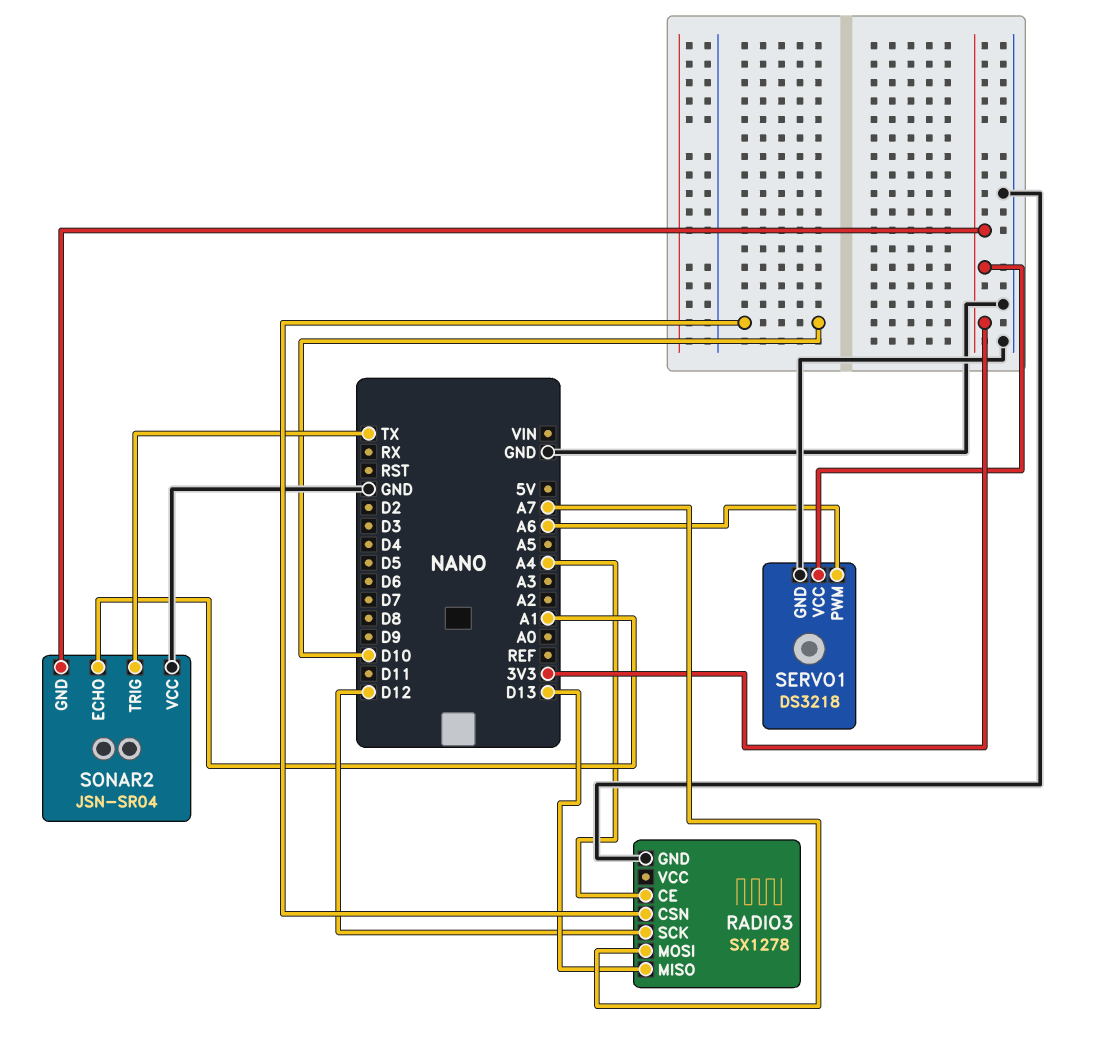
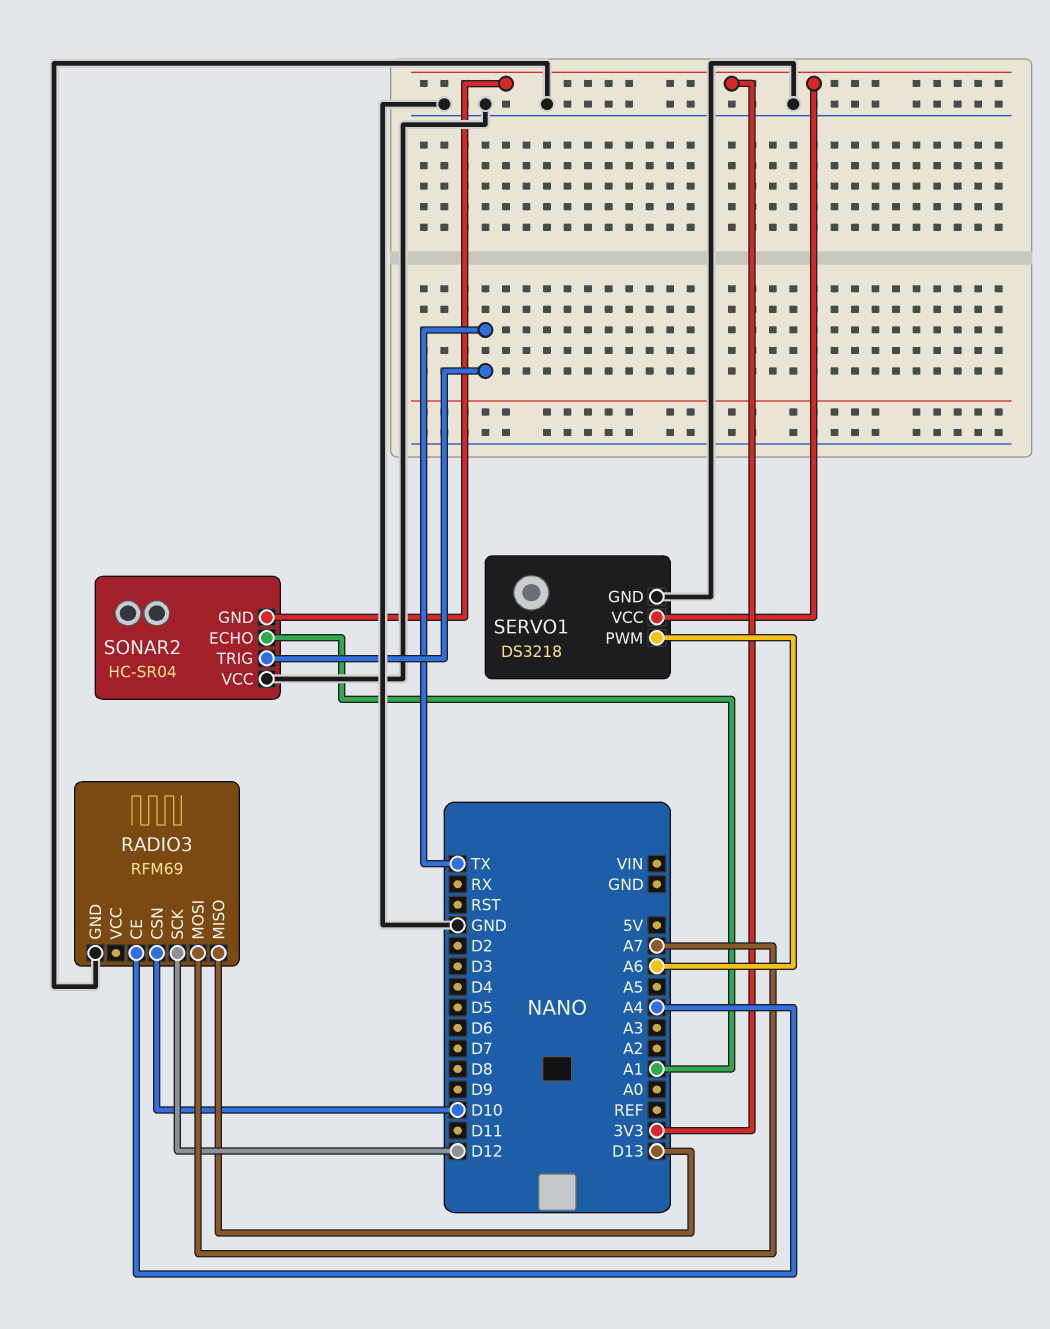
RADIO3: SX1278 -> RFM69
SONAR2: JSN-SR04 -> HC-SR04

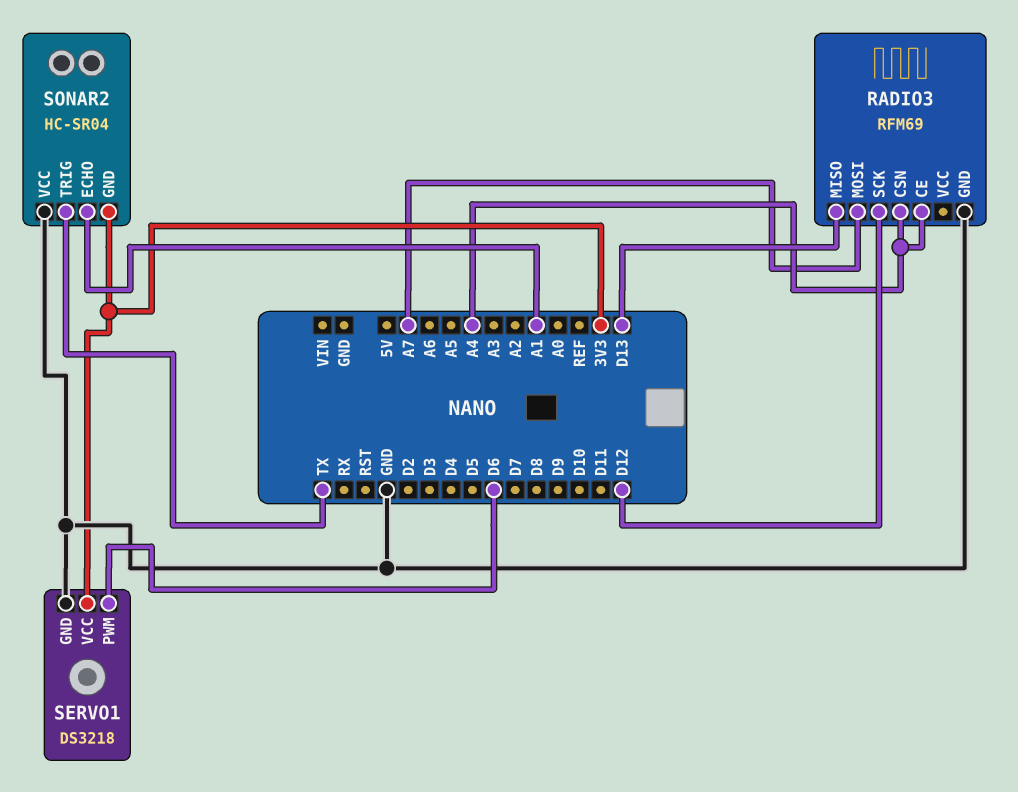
RADIO3 pin CSN: D10 -> A4
SERVO1 pin PWM: A6 -> D6

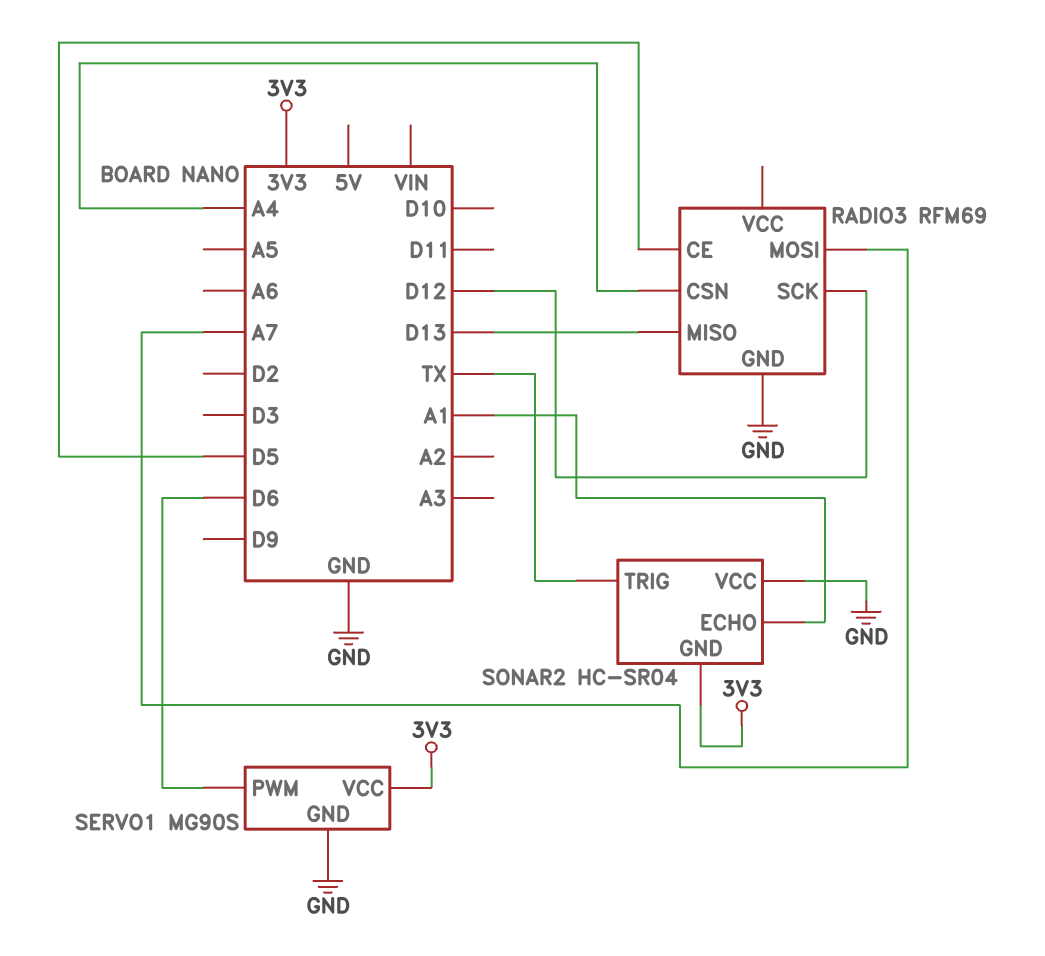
RADIO3 pin CE: A4 -> D5
SERVO1: DS3218 -> MG90S

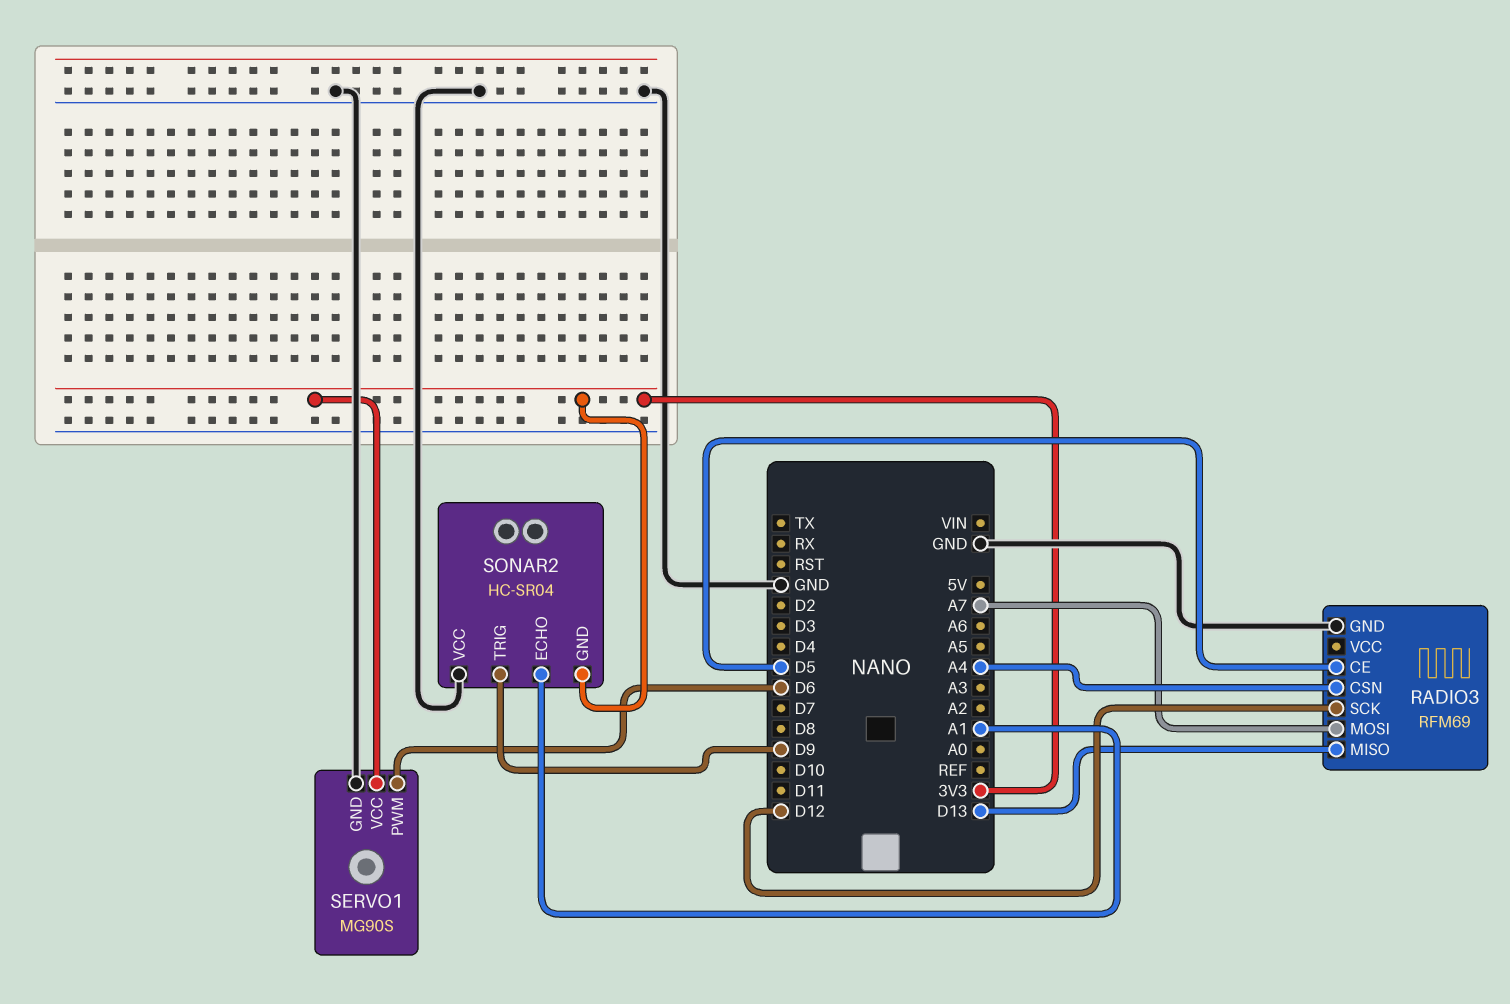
SONAR2 pin TRIG: TX -> D9

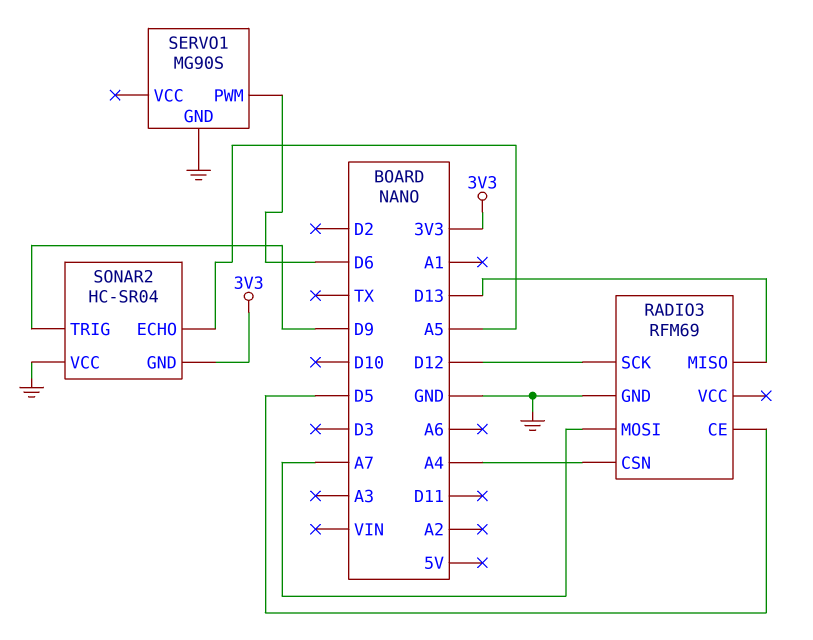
SERVO1 pin VCC: 3V3 -> none
SONAR2 pin ECHO: A1 -> A5

